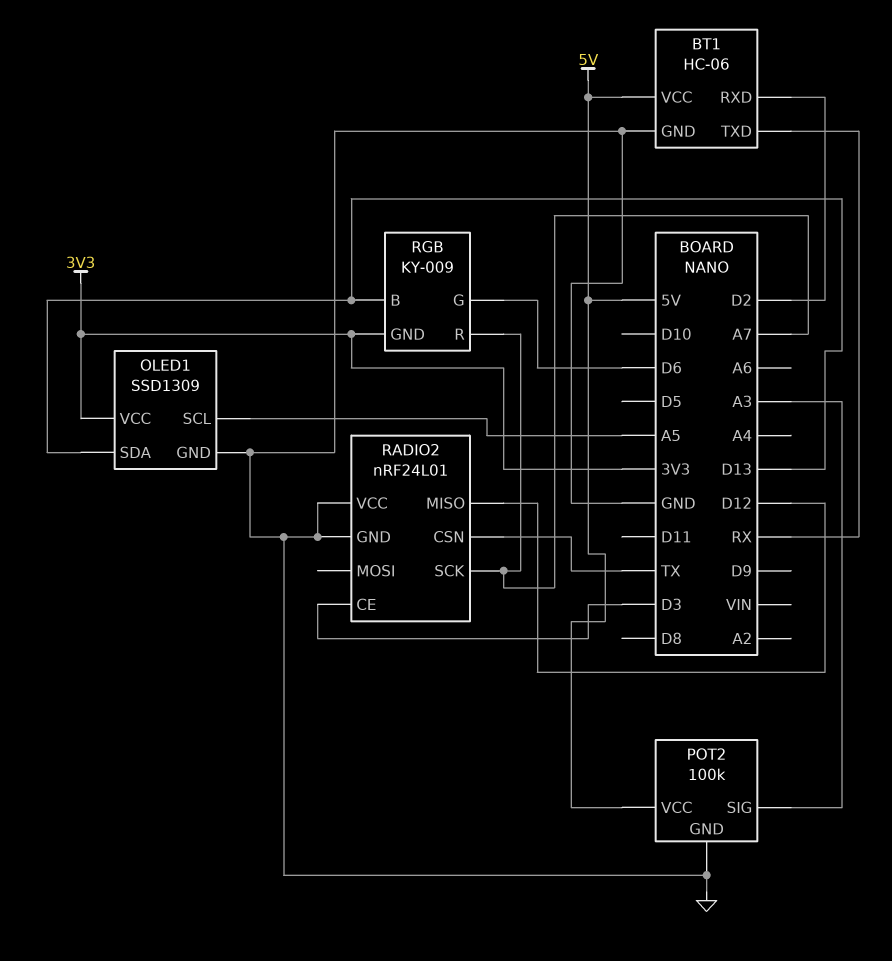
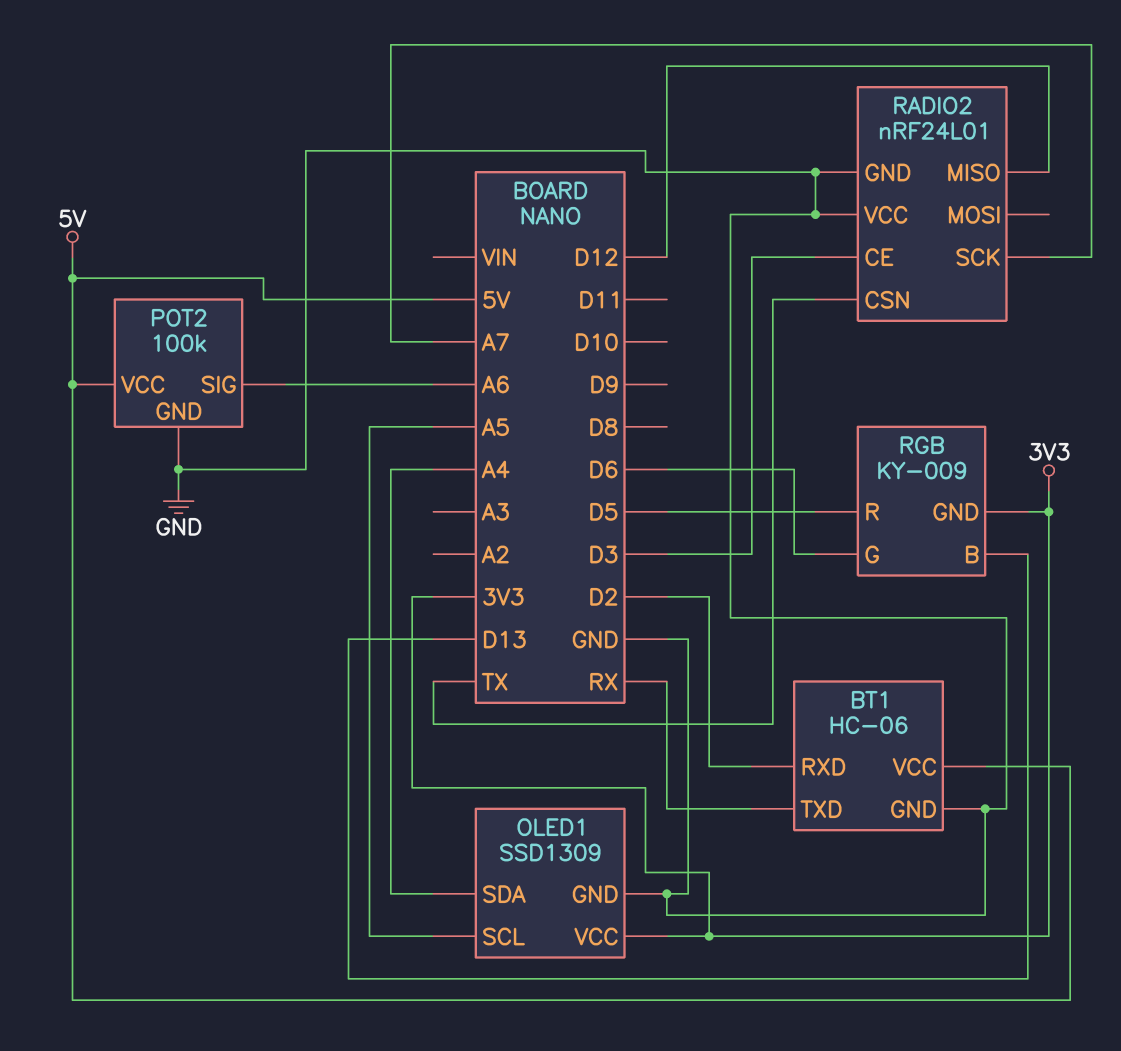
OLED1 pin SDA: D13 -> A4
POT2 pin SIG: A3 -> A6
RGB pin R: A7 -> D5

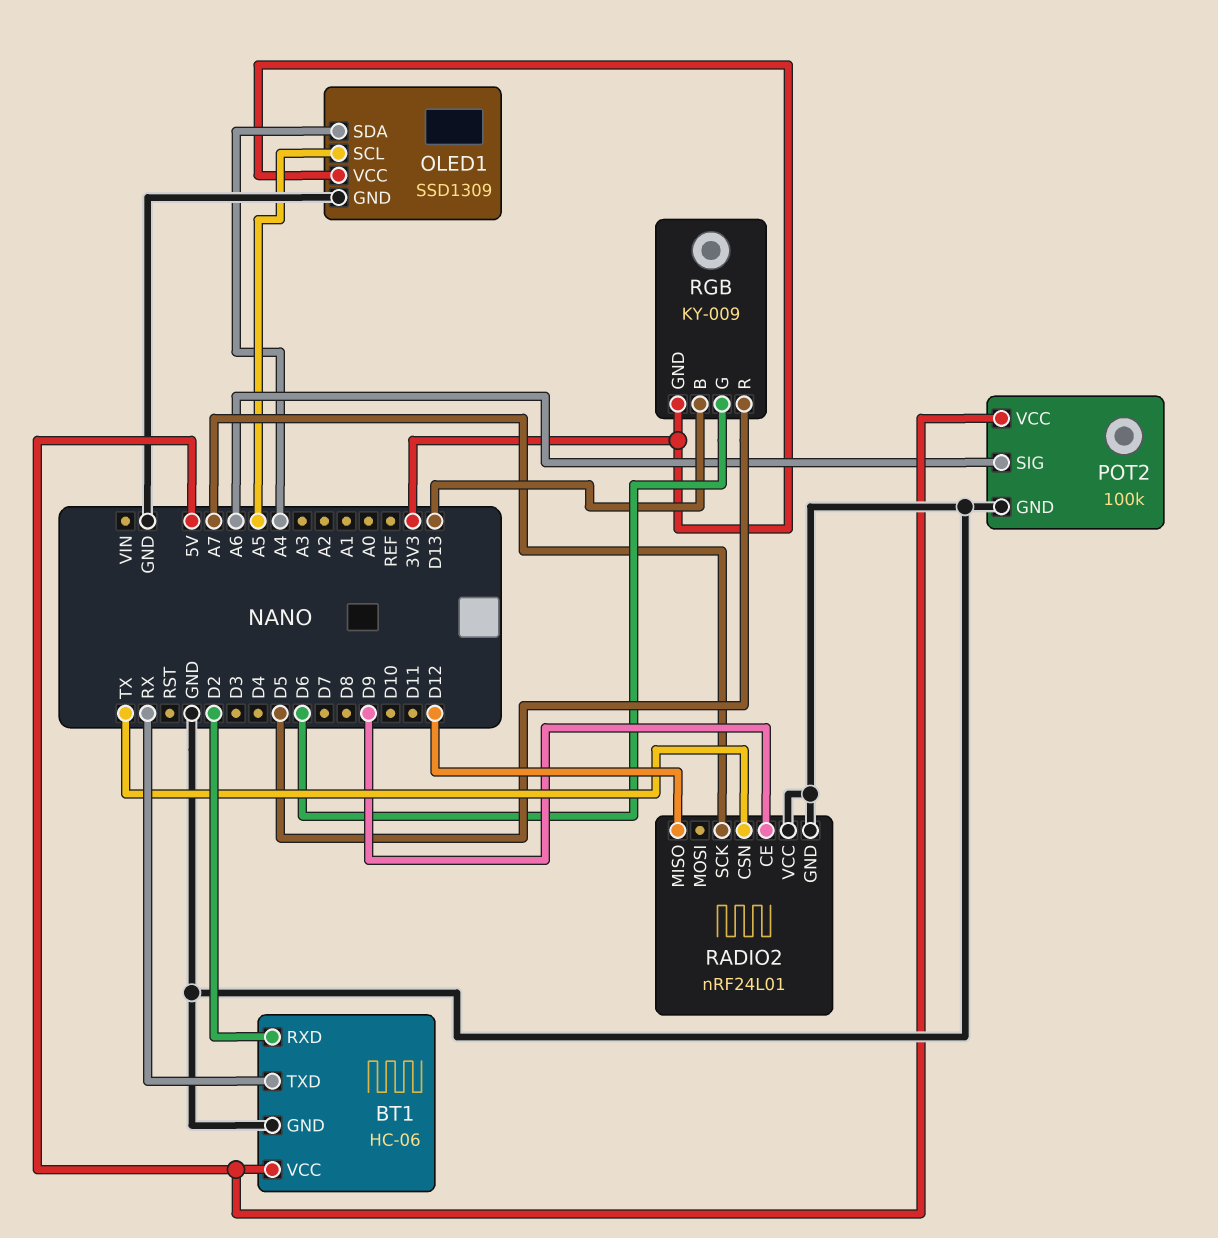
RADIO2 pin CE: D3 -> D9

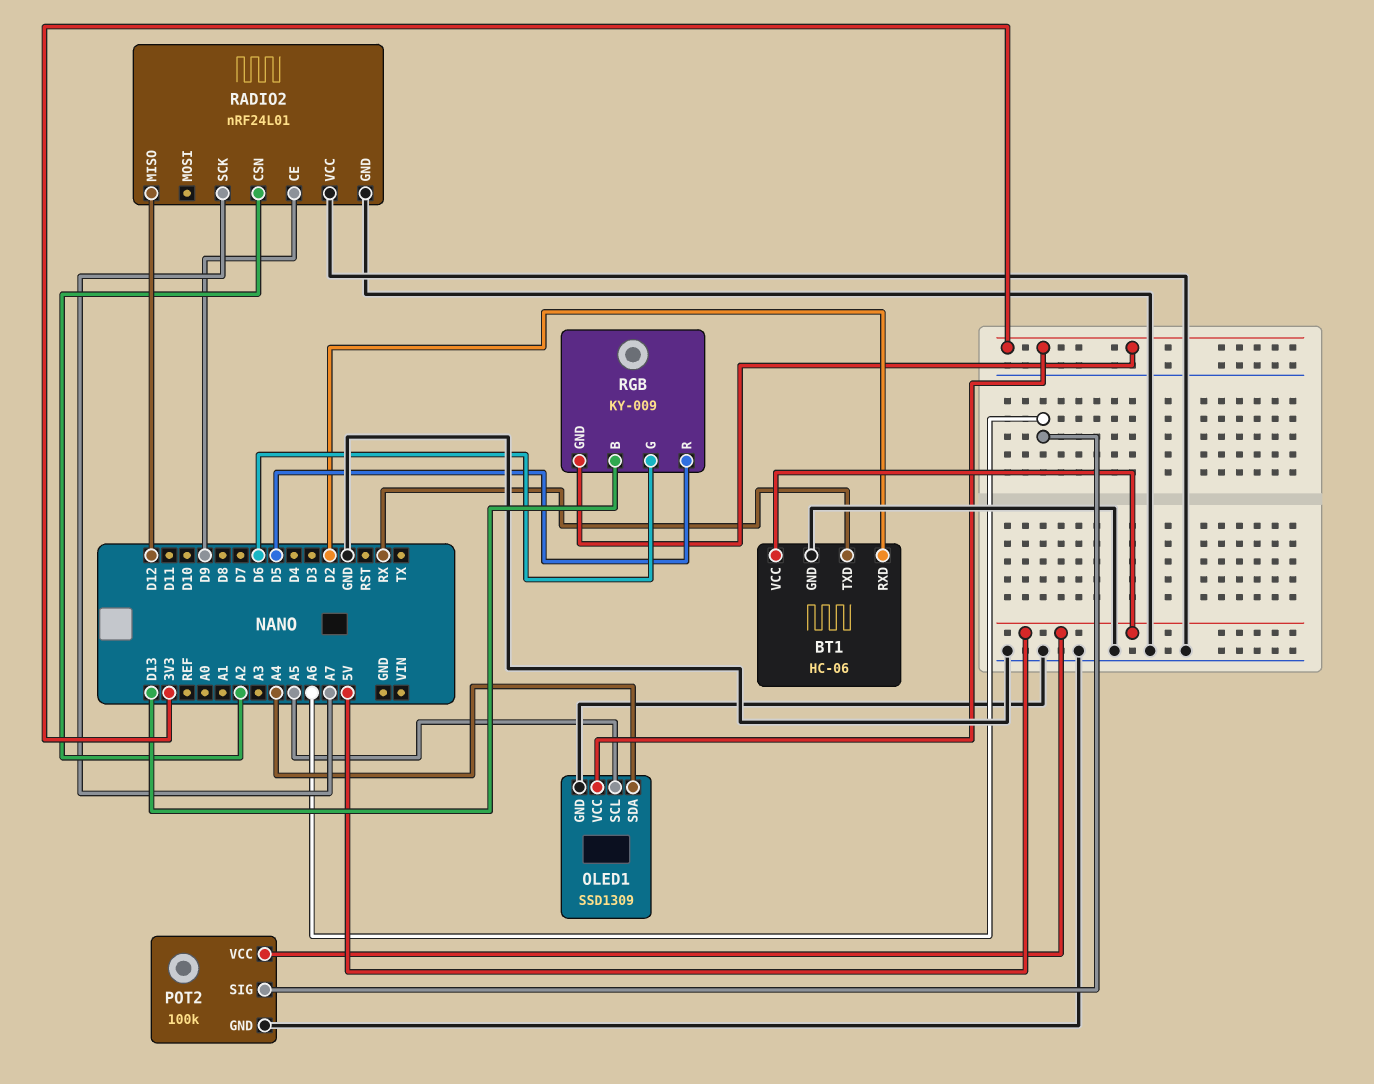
RADIO2 pin CSN: TX -> A2

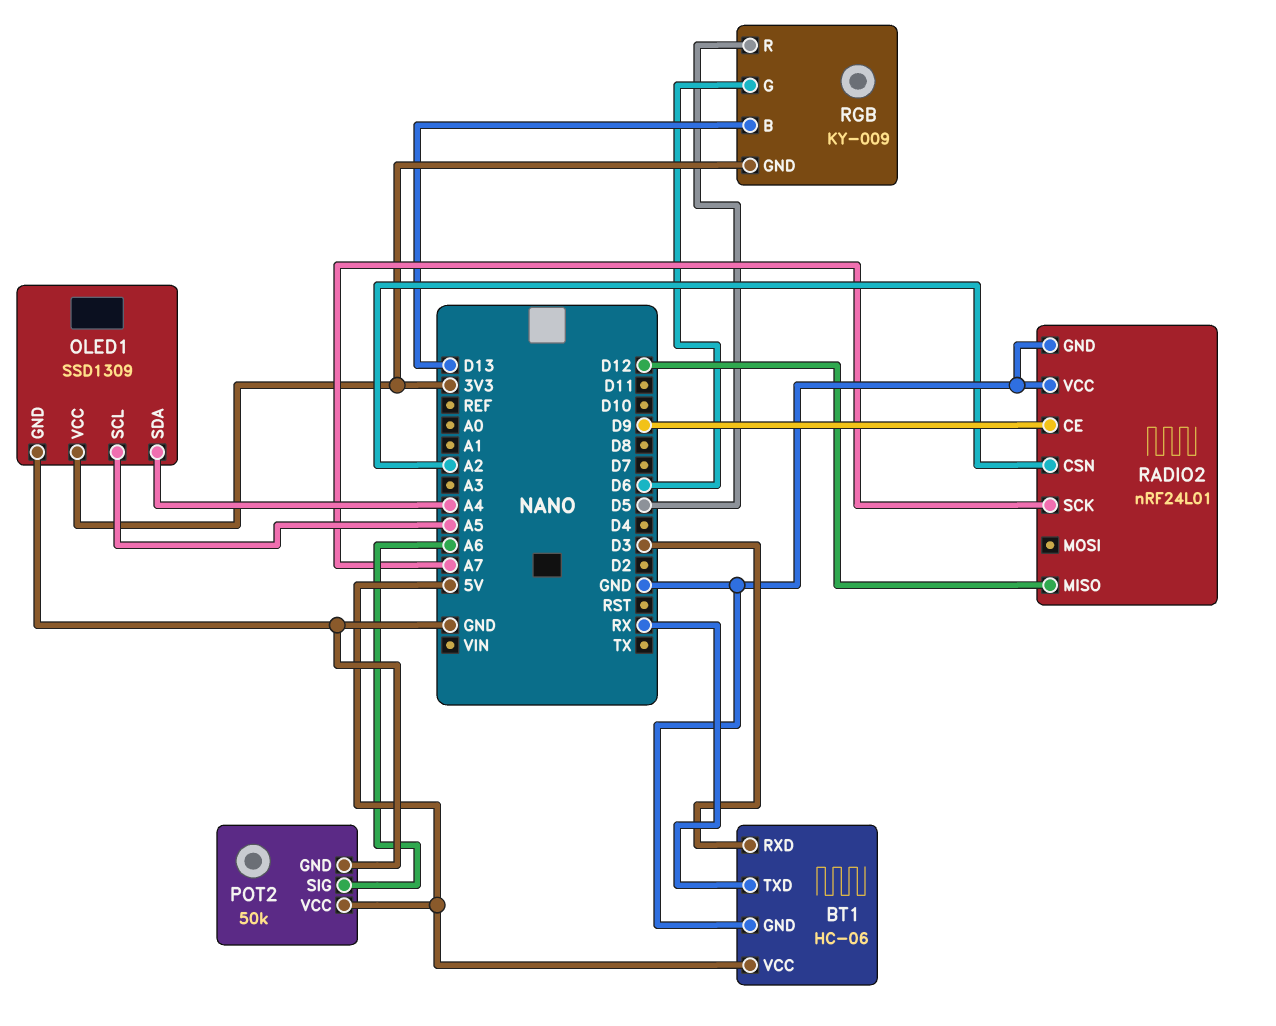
BT1 pin RXD: D2 -> D3
POT2: 100k -> 50k

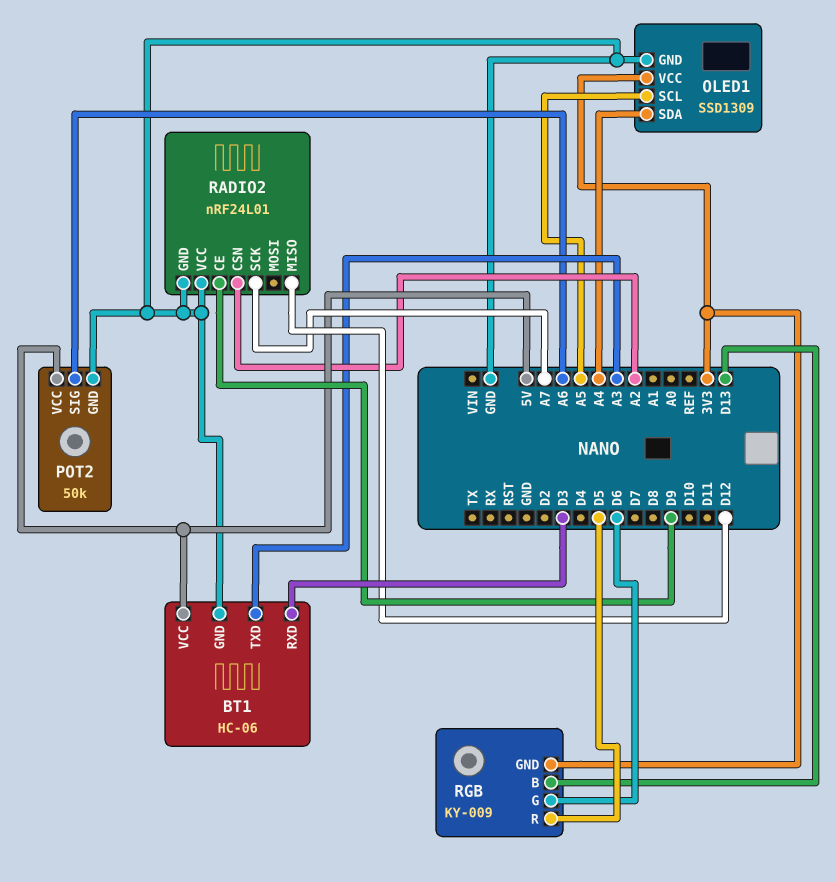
BT1 pin TXD: RX -> A3

